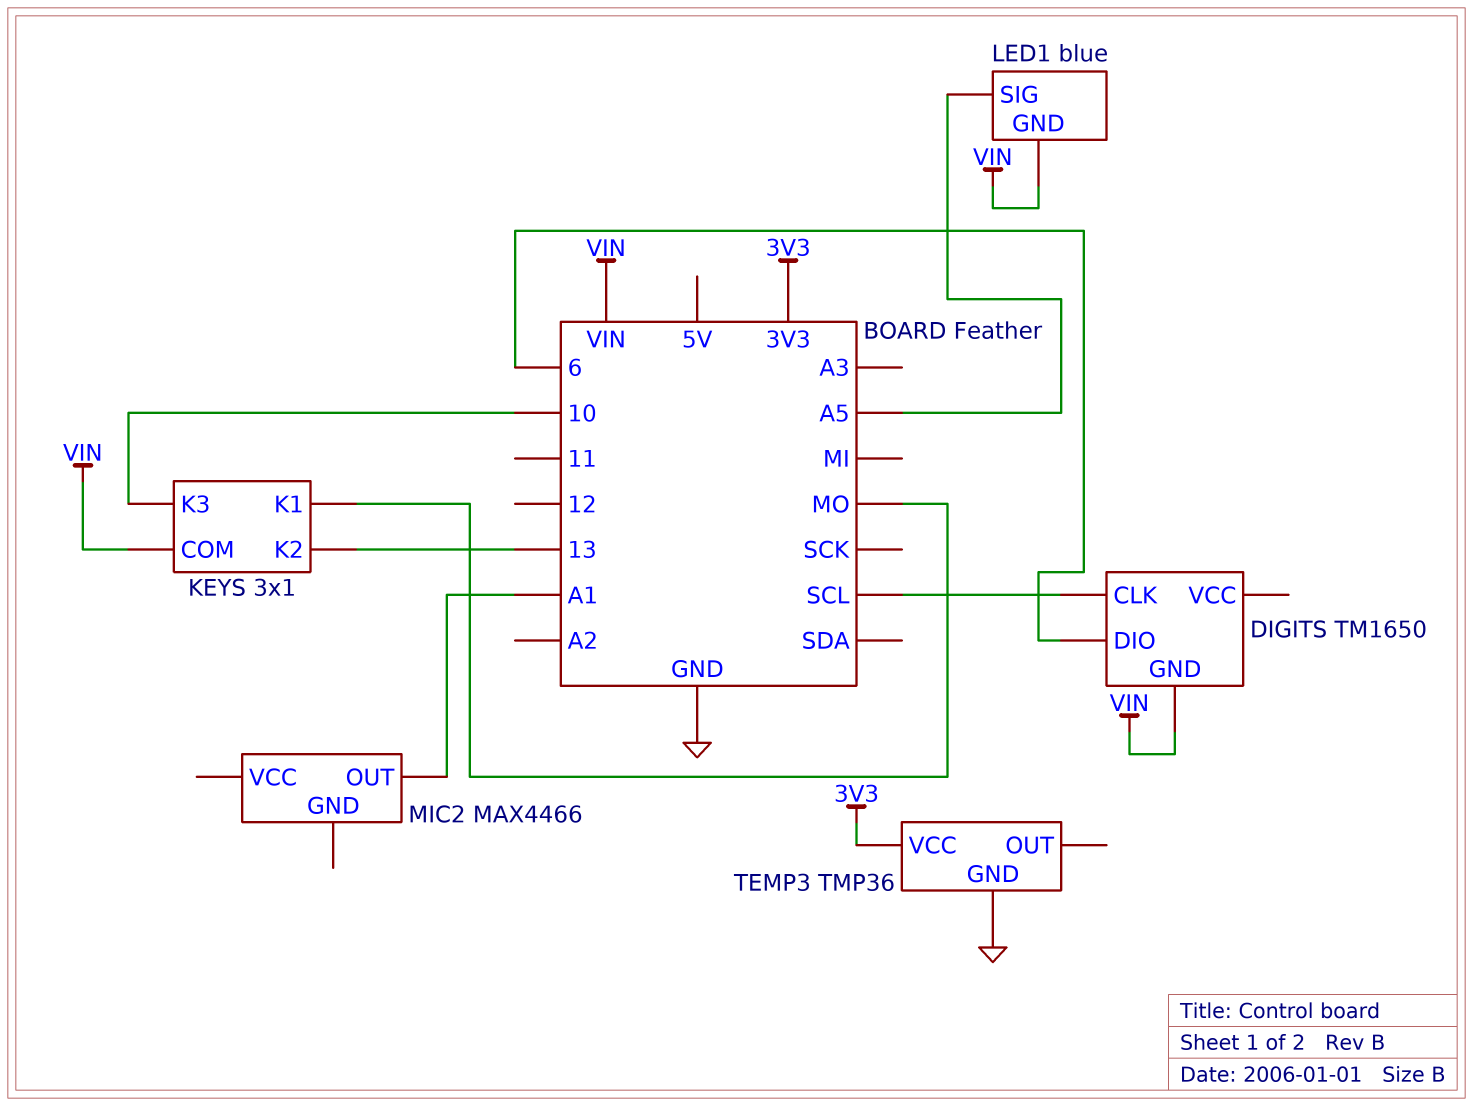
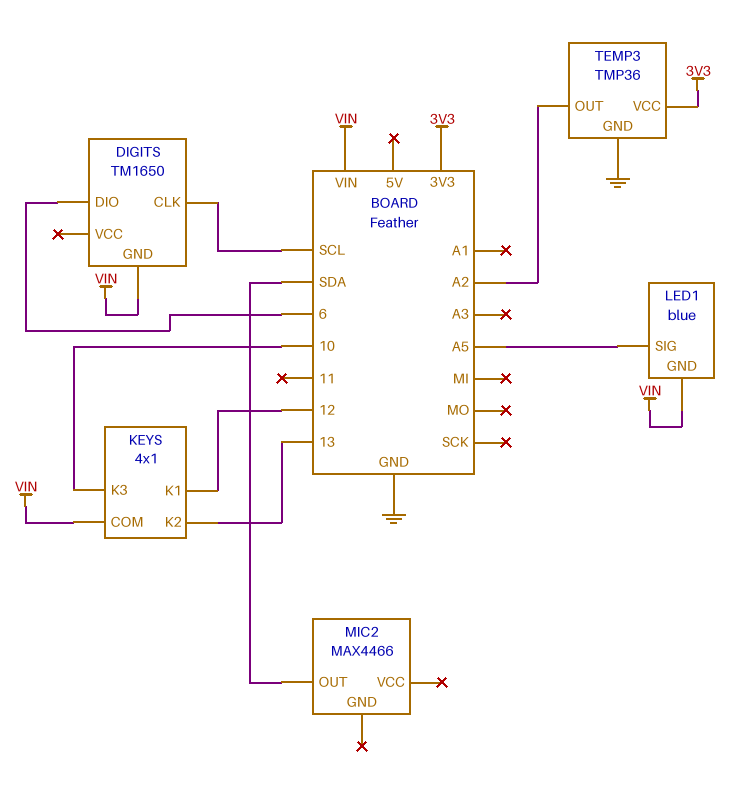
KEYS: 3x1 -> 4x1
KEYS pin K1: MO -> 12
MIC2 pin OUT: A1 -> SDA
TEMP3 pin OUT: none -> A2

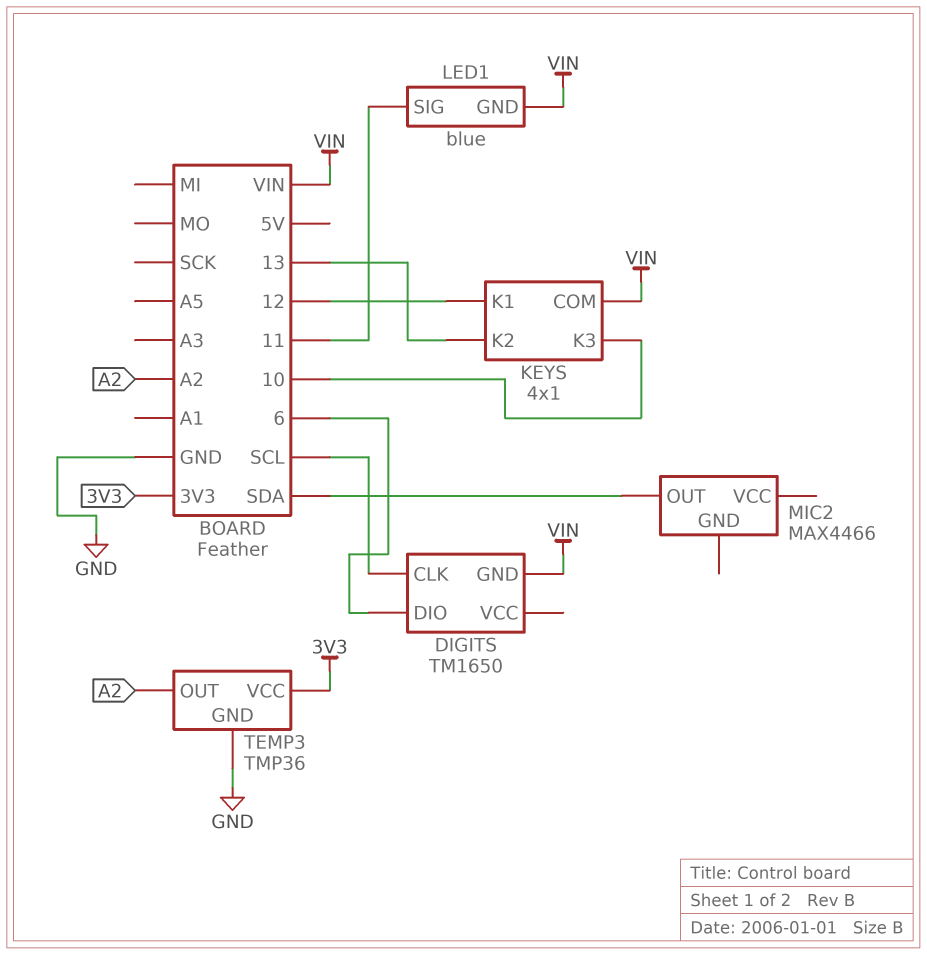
LED1 pin SIG: A5 -> 11

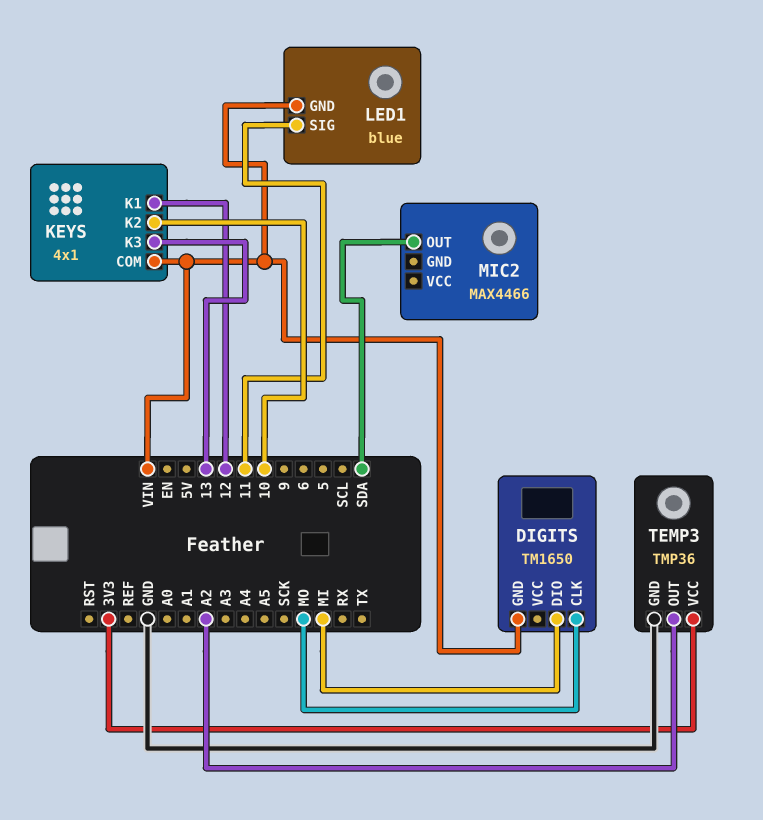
DIGITS pin CLK: SCL -> MO
DIGITS pin DIO: 6 -> MI
KEYS pin K2: 13 -> 10
KEYS pin K3: 10 -> 13

